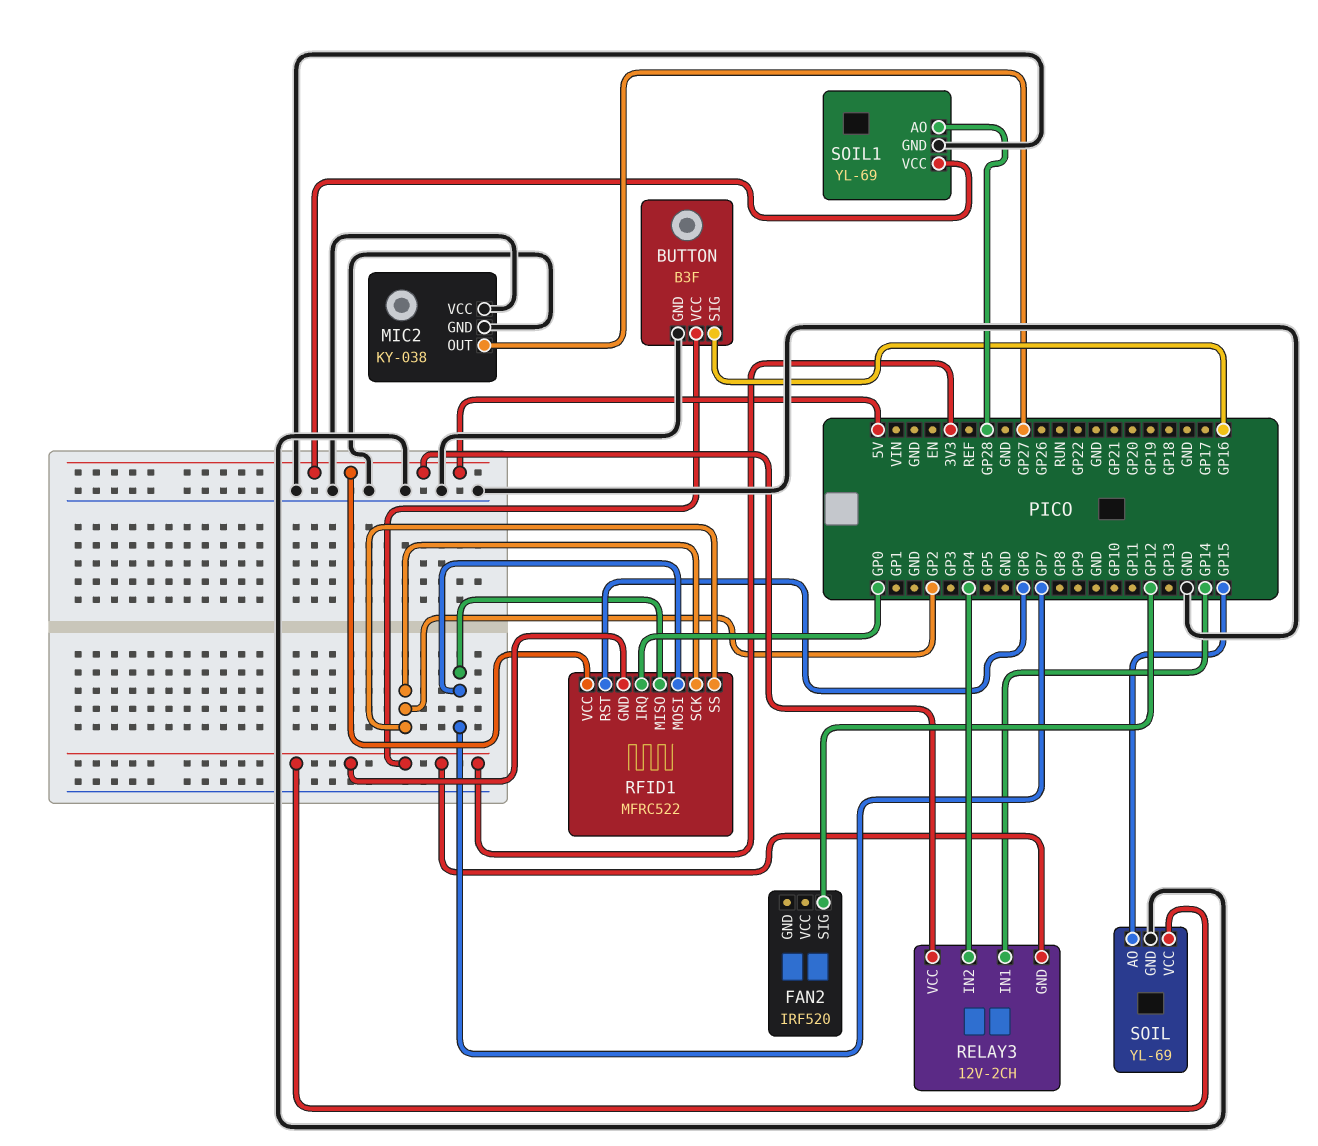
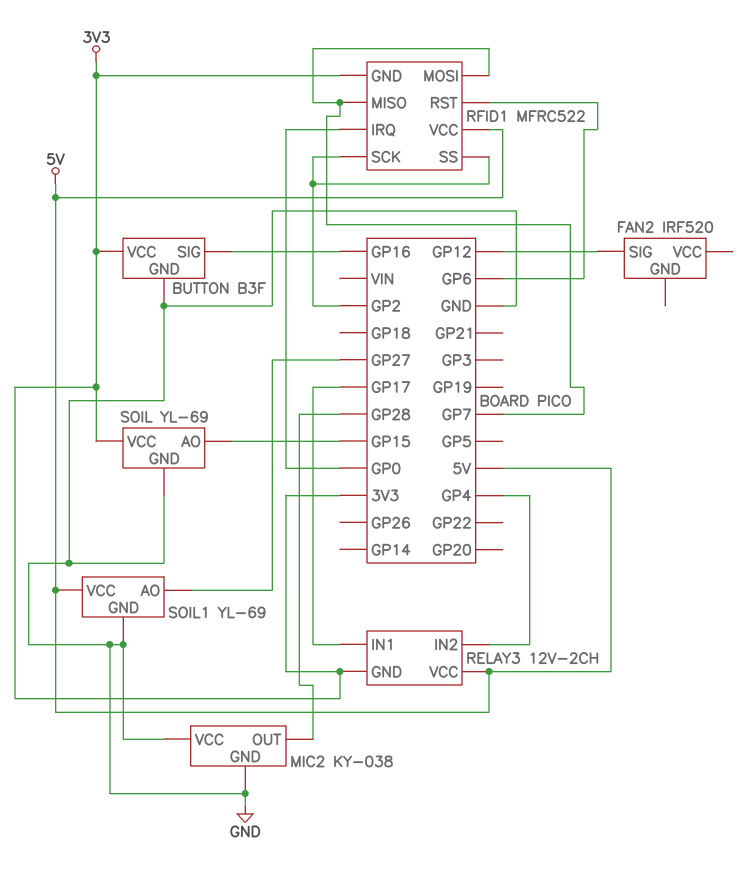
MIC2 pin OUT: GP27 -> GP28
RELAY3 pin IN1: GP14 -> GP17
SOIL1 pin AO: GP28 -> GP27

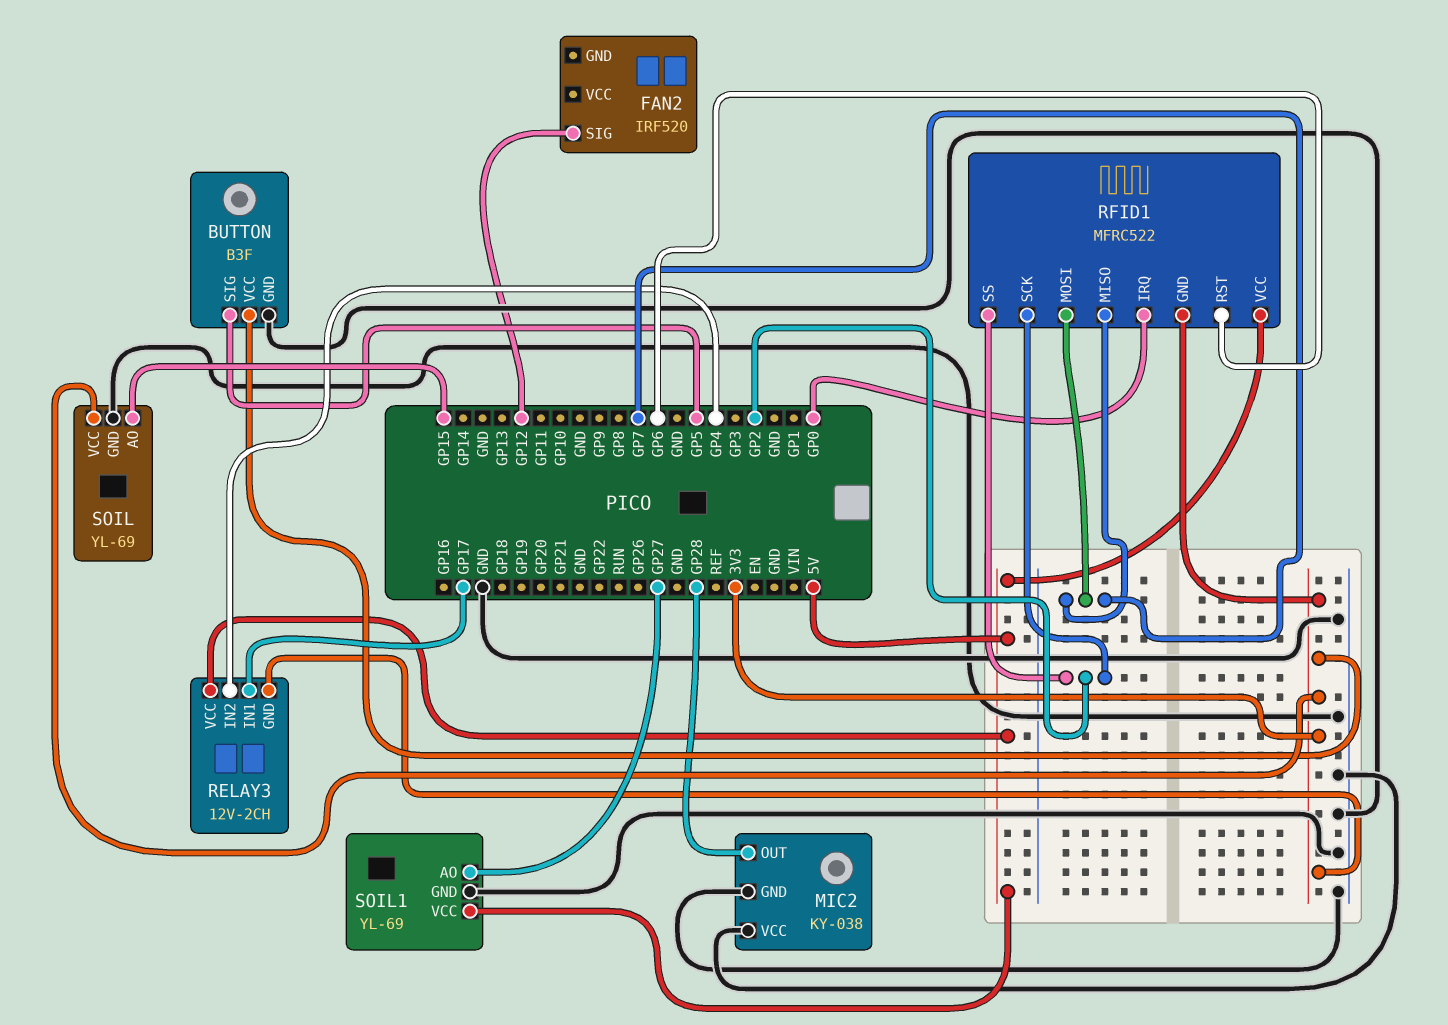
BUTTON pin SIG: GP16 -> GP5

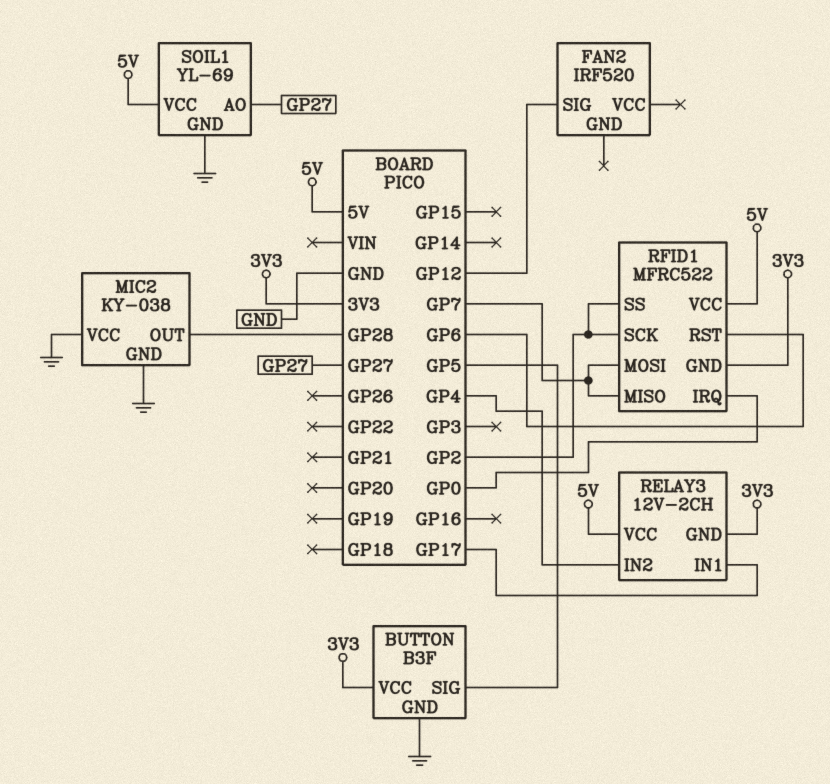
SOIL: YL-69 -> none
SOIL pin AO: GP15 -> none
SOIL pin GND: GND -> none
SOIL pin VCC: 3V3 -> none

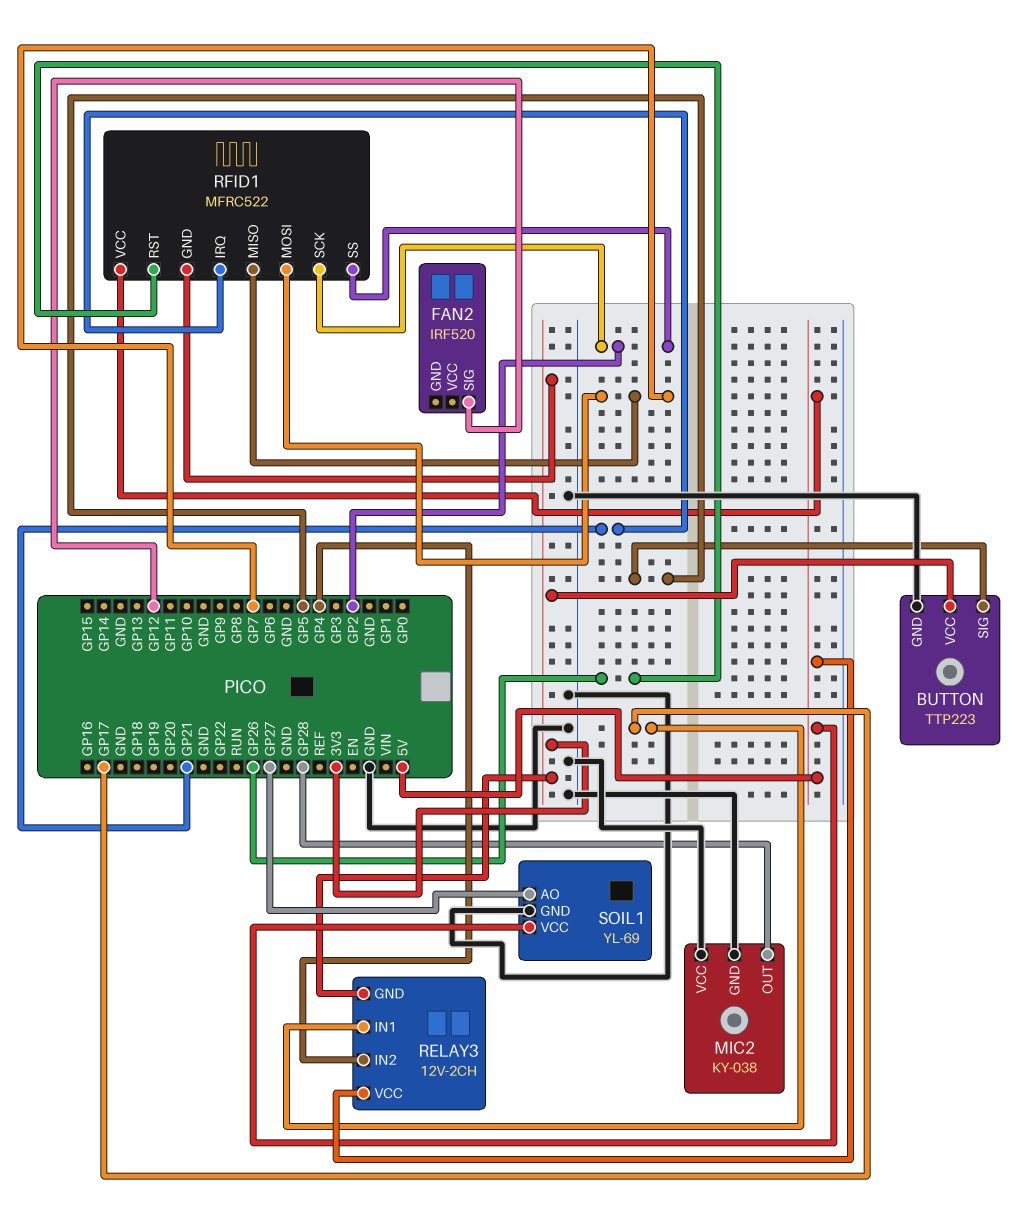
BUTTON: B3F -> TTP223
RFID1 pin IRQ: GP0 -> GP21
RFID1 pin RST: GP6 -> GP26

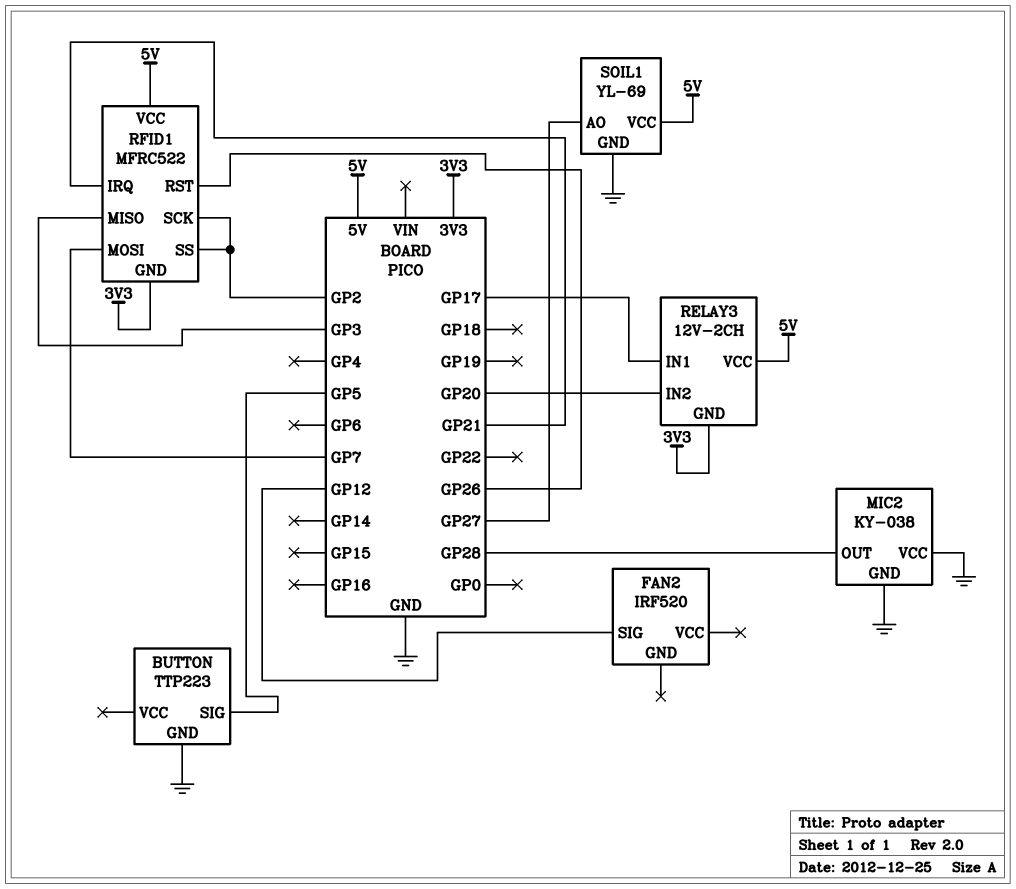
BUTTON pin VCC: 3V3 -> none
RELAY3 pin IN2: GP4 -> GP20
RFID1 pin MISO: GP7 -> GP3

